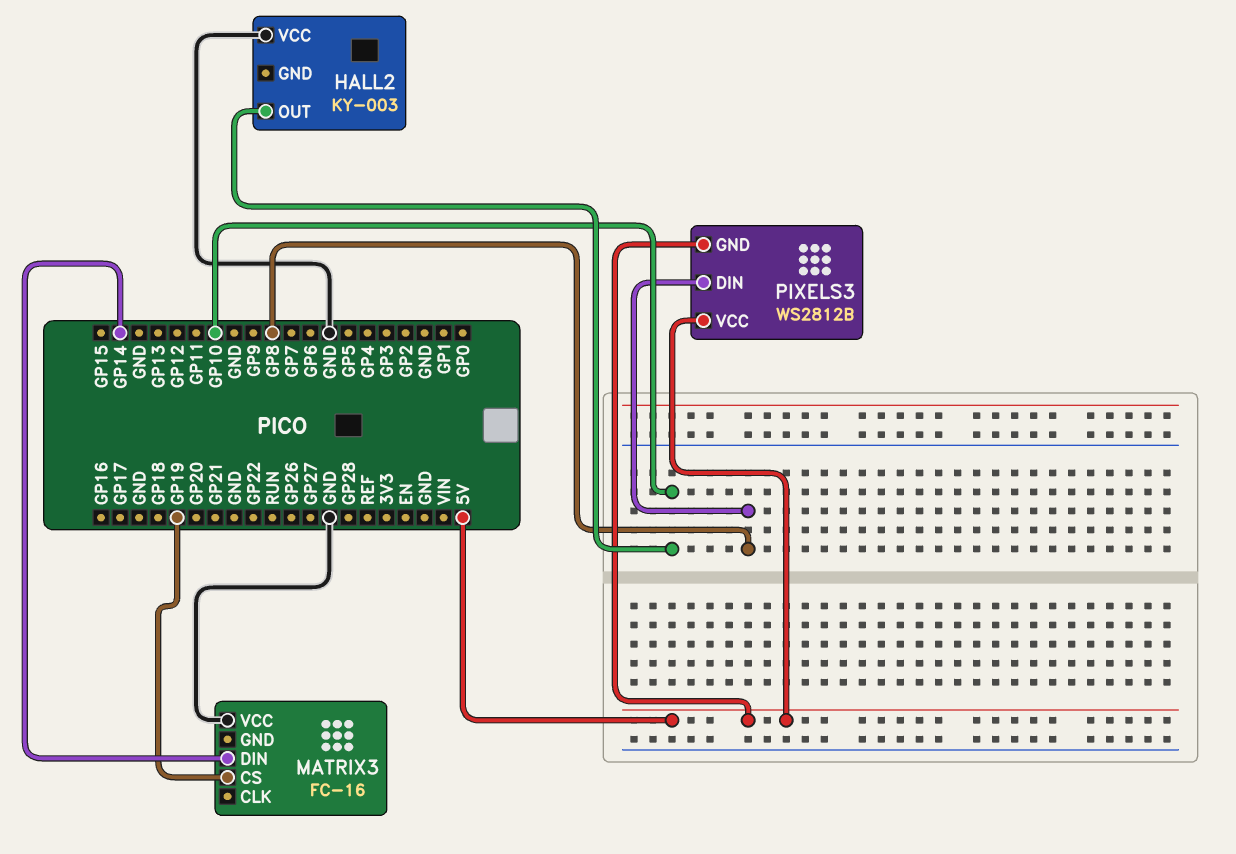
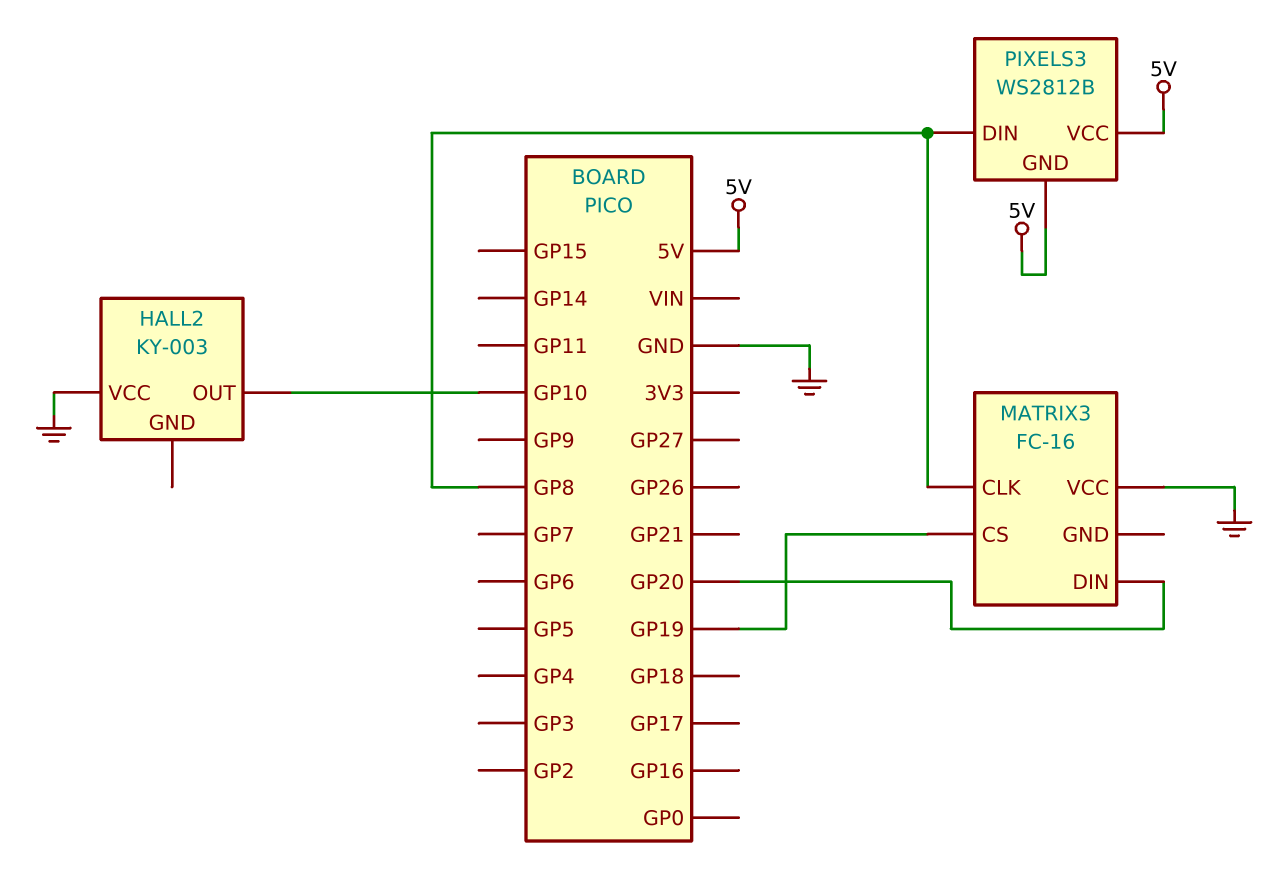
MATRIX3 pin CLK: none -> GP8
MATRIX3 pin DIN: GP14 -> GP20

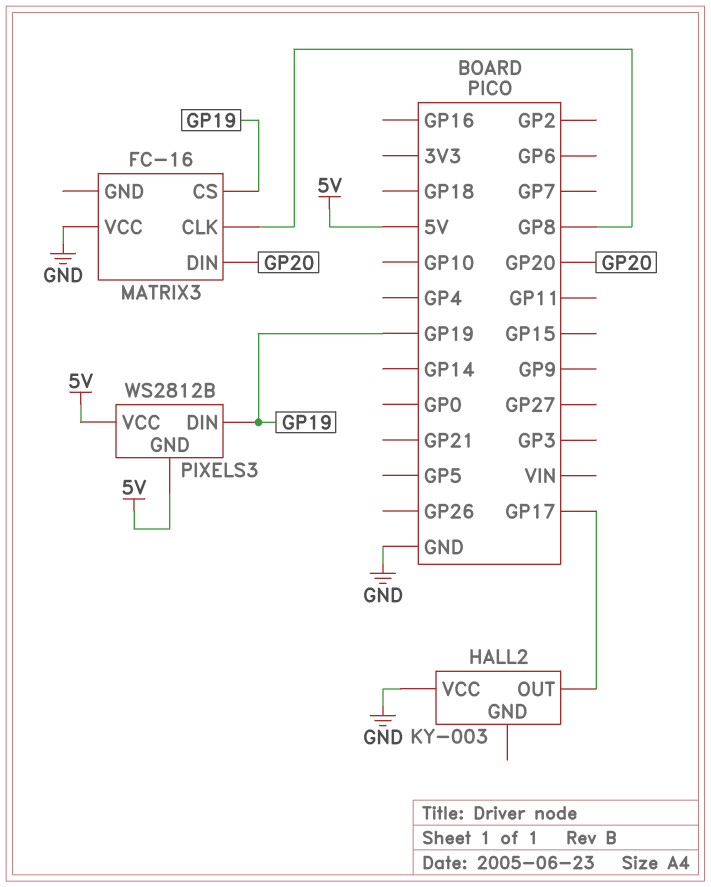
HALL2 pin OUT: GP10 -> GP17
PIXELS3 pin DIN: GP8 -> GP19

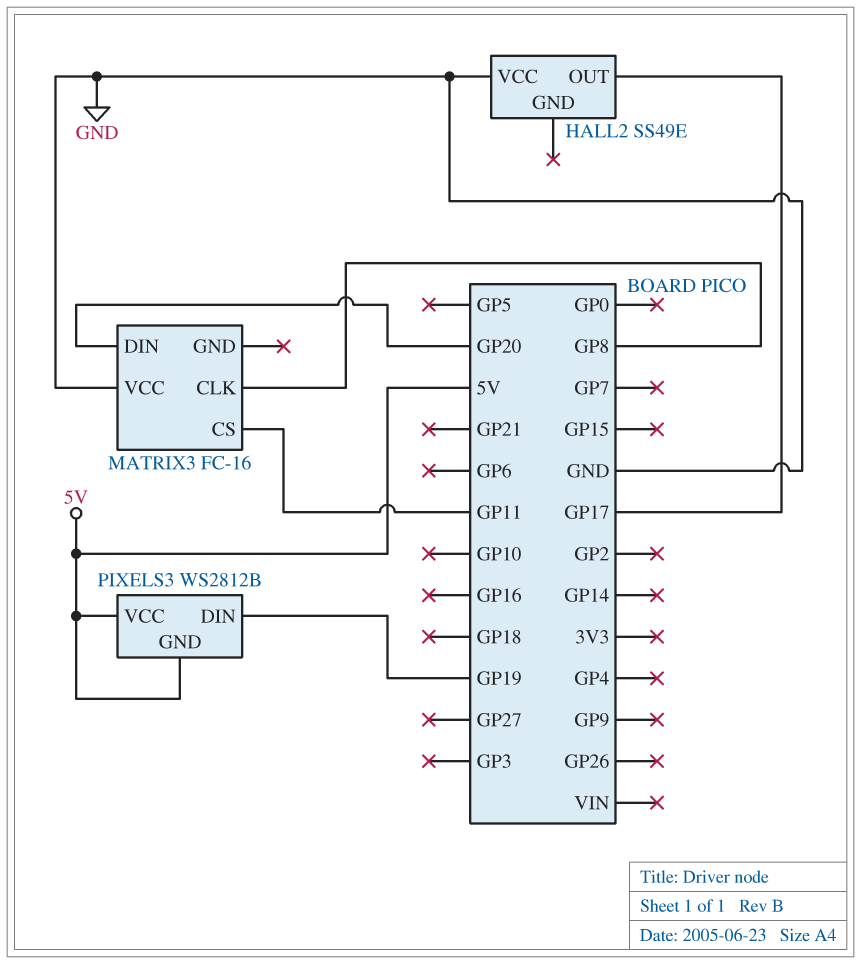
HALL2: KY-003 -> SS49E
MATRIX3 pin CS: GP19 -> GP11

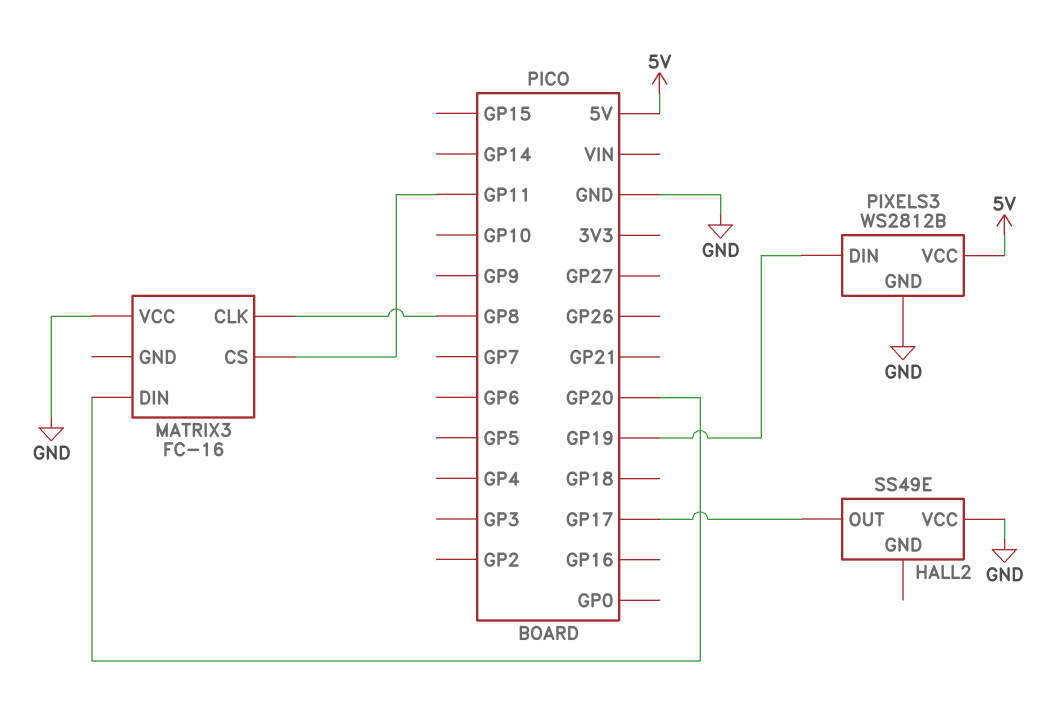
PIXELS3 pin GND: 5V -> GND

